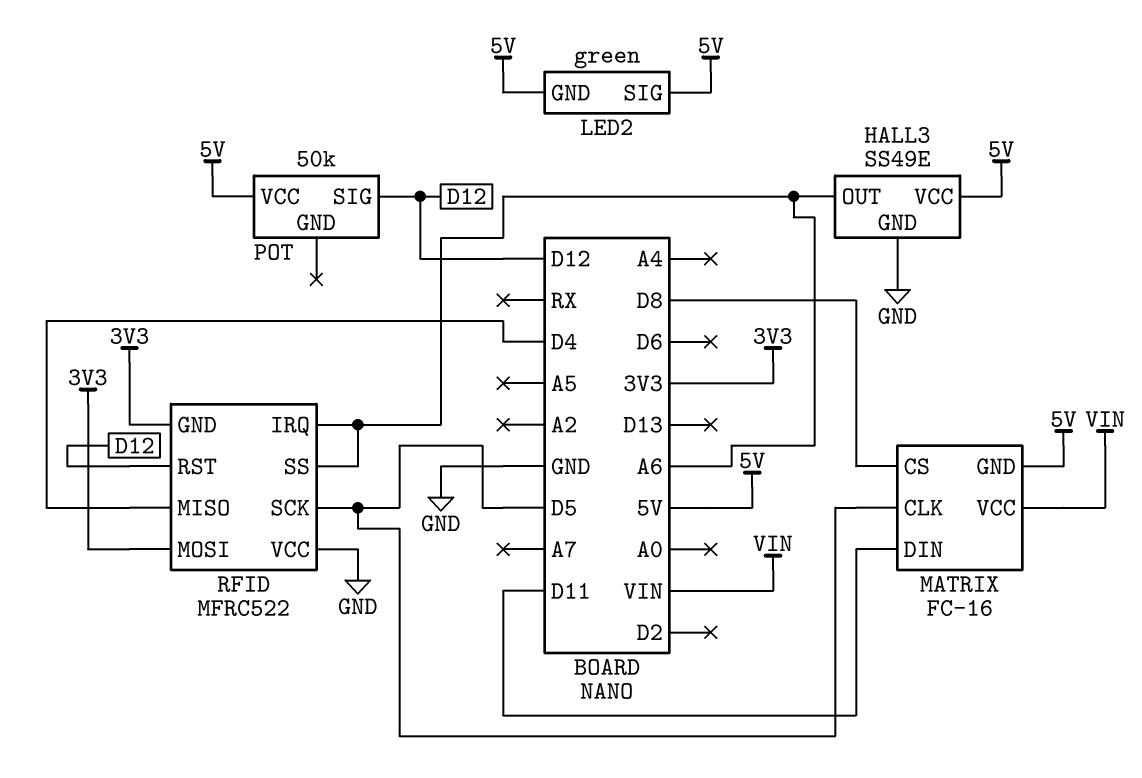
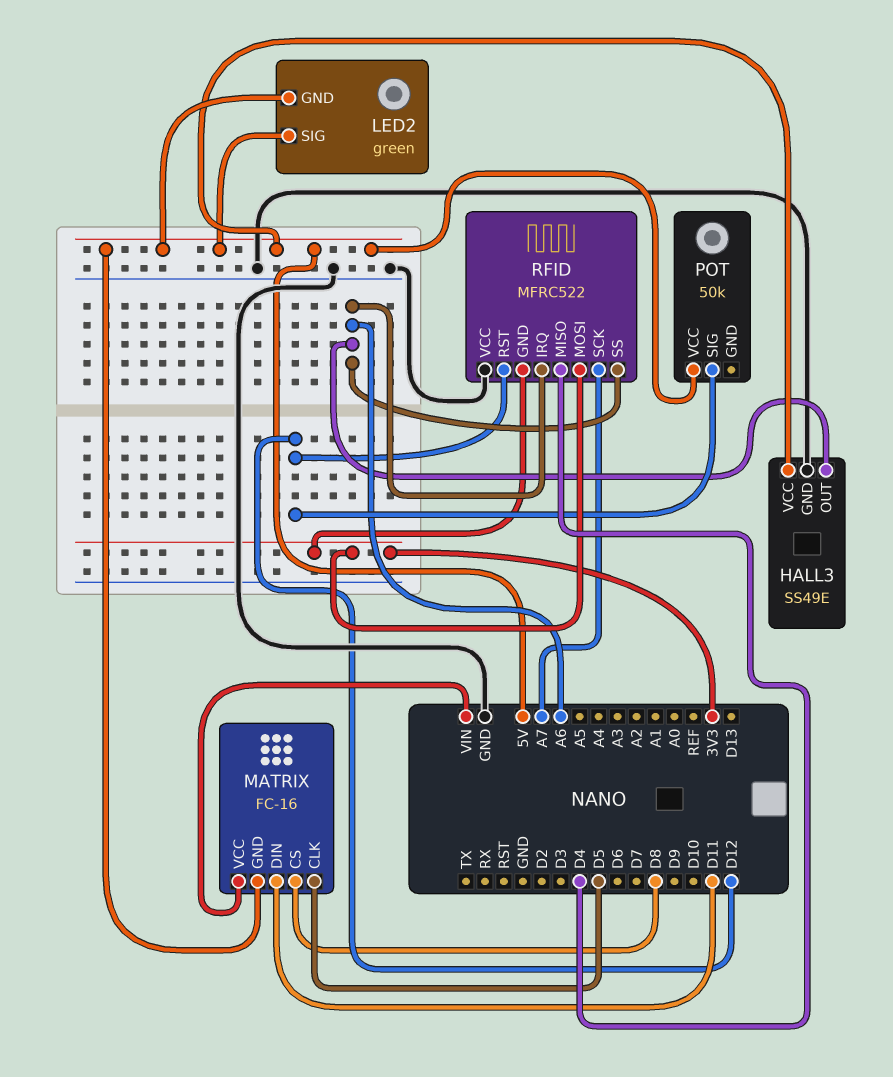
RFID pin SCK: D5 -> A7

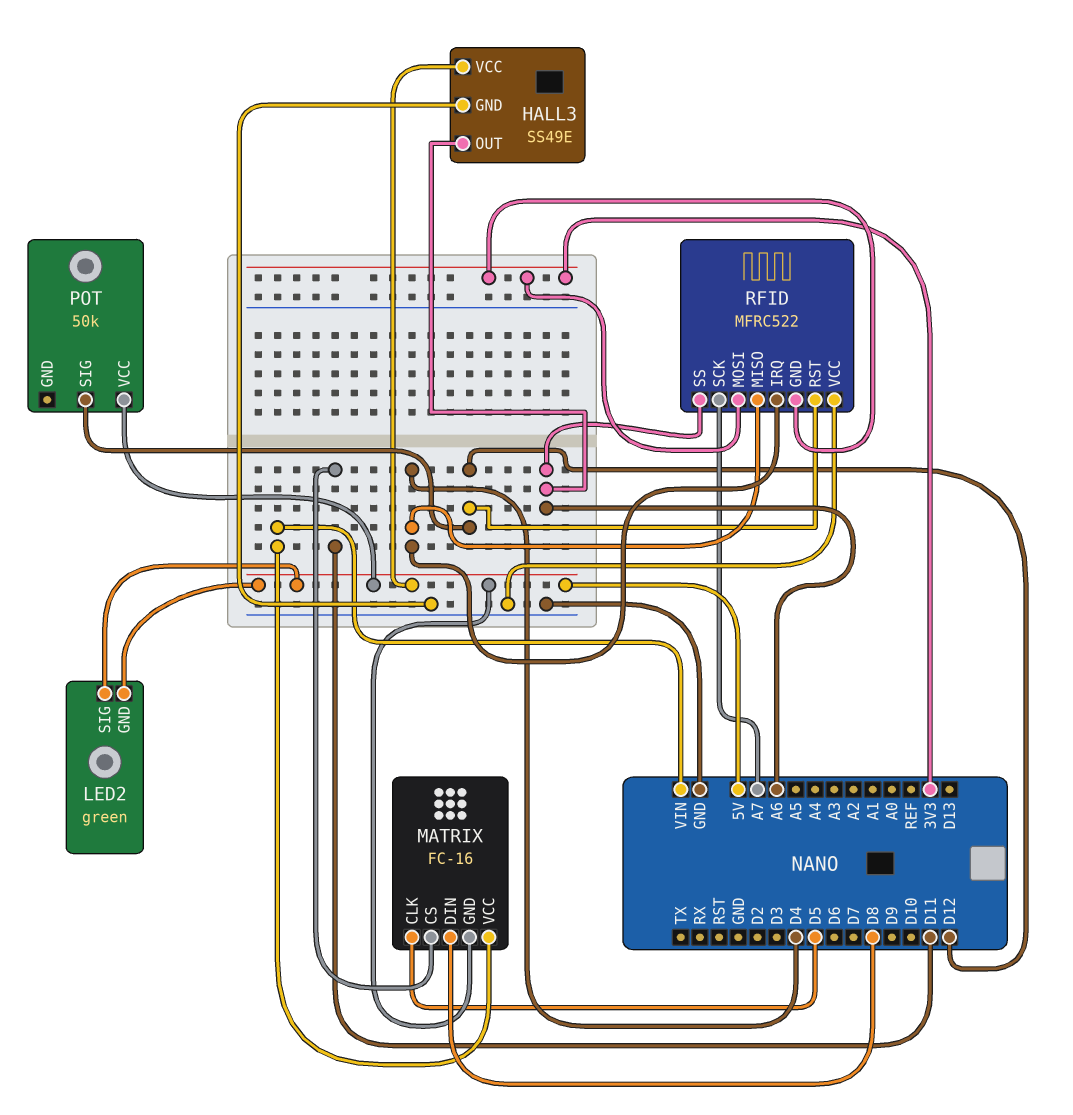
MATRIX pin CS: D8 -> D11
MATRIX pin DIN: D11 -> D8
RFID pin IRQ: A6 -> D4

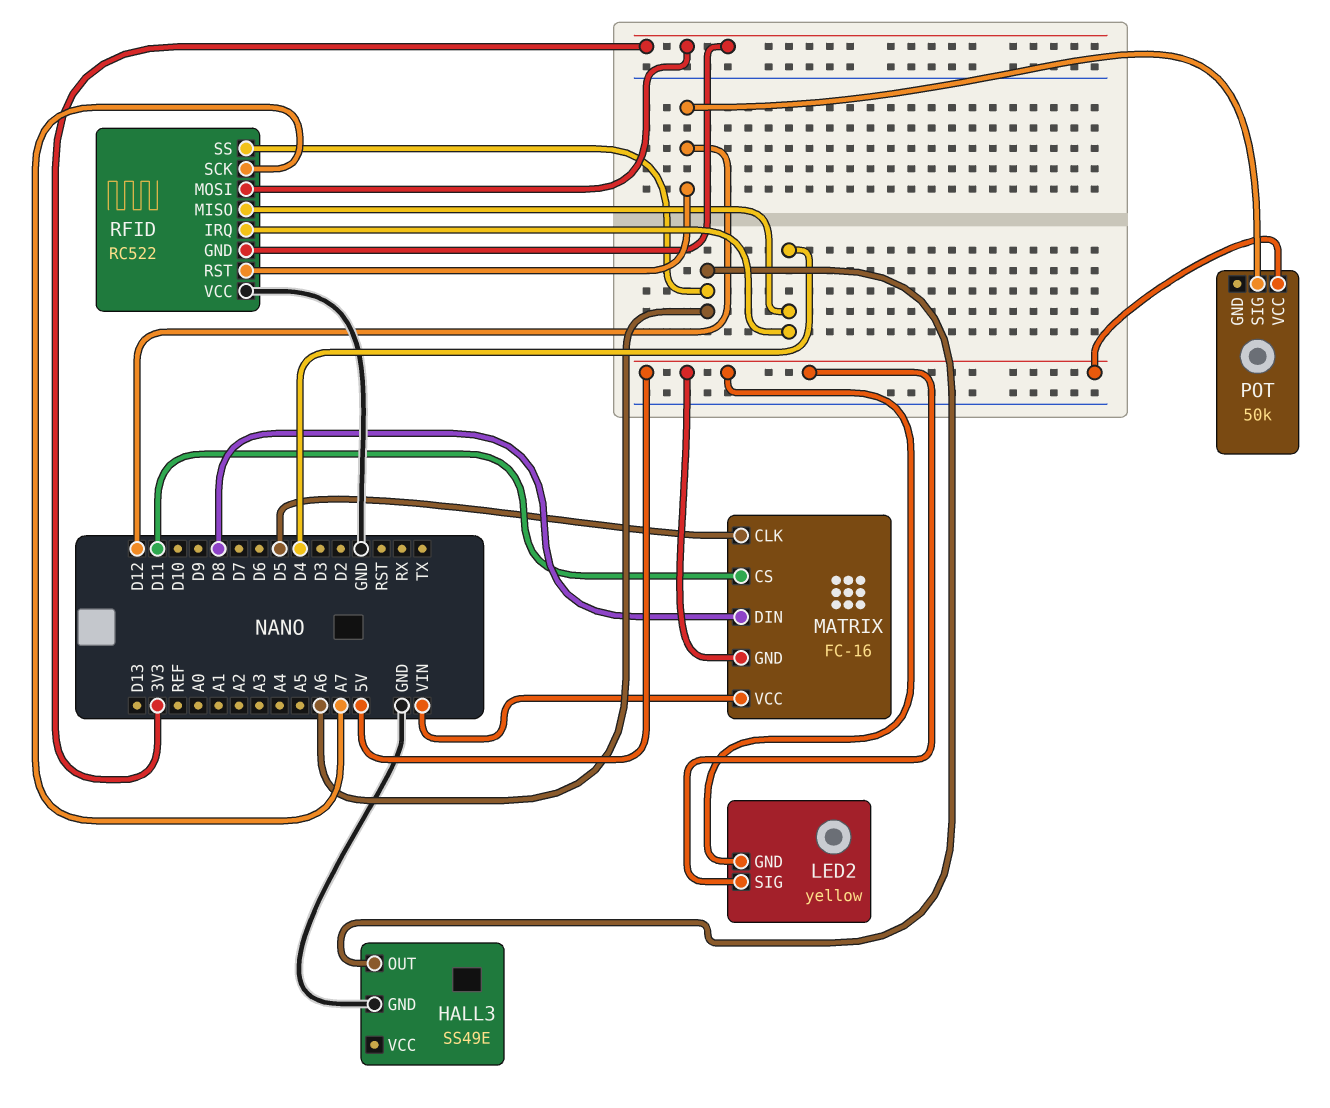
HALL3 pin VCC: 5V -> none
LED2: green -> yellow
RFID: MFRC522 -> RC522

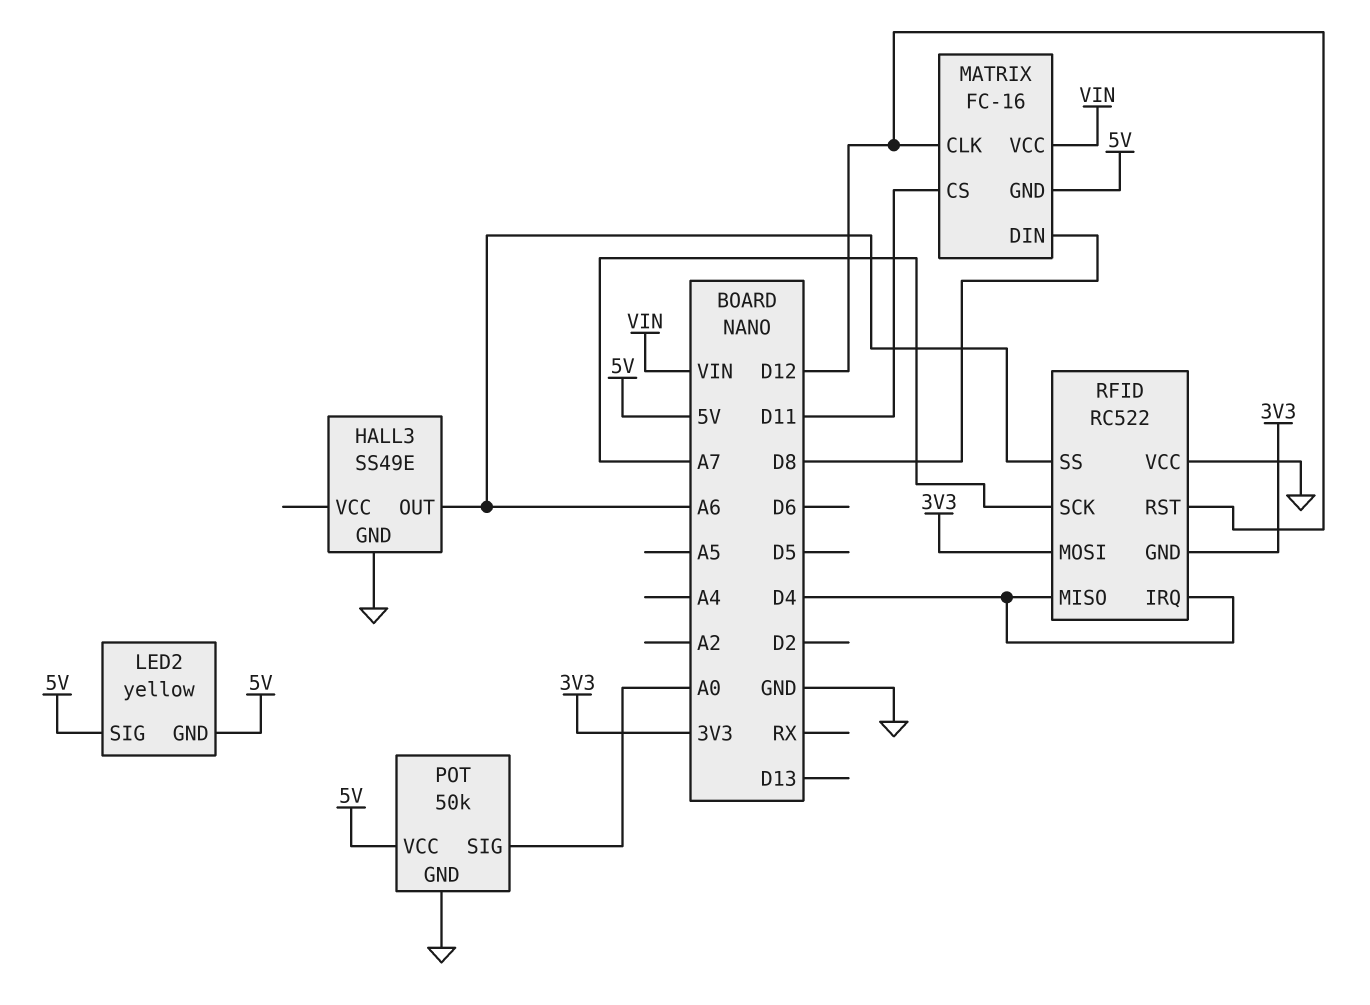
MATRIX pin CLK: D5 -> D12
POT pin GND: none -> GND
POT pin SIG: D12 -> A0

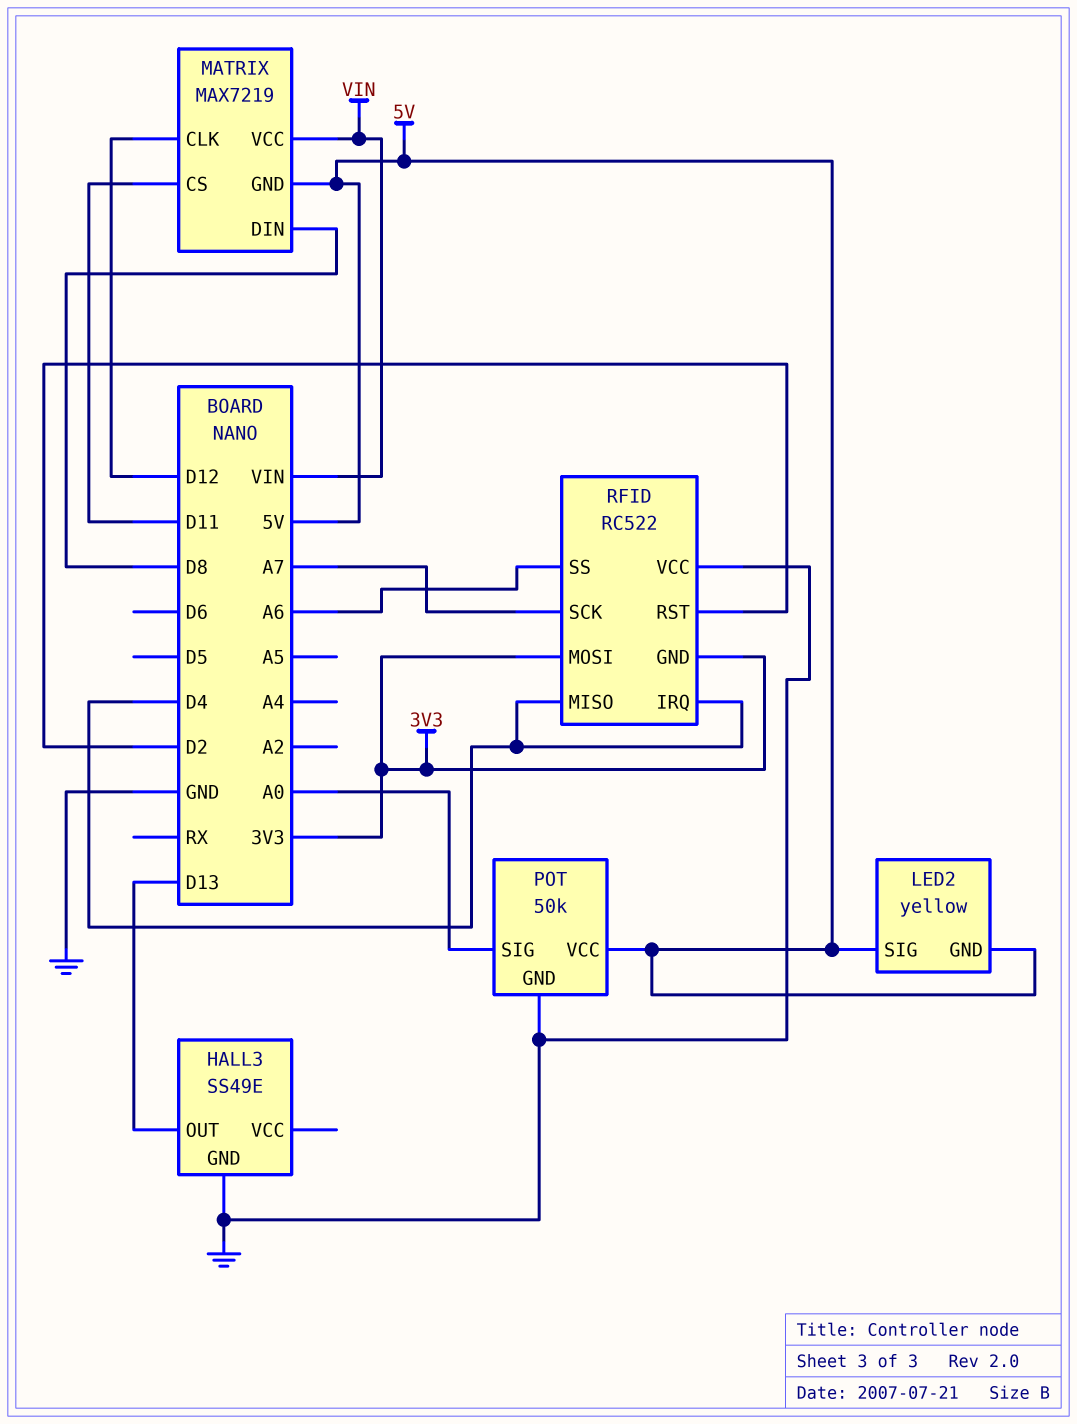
HALL3 pin OUT: A6 -> D13
MATRIX: FC-16 -> MAX7219
RFID pin RST: D12 -> D2

